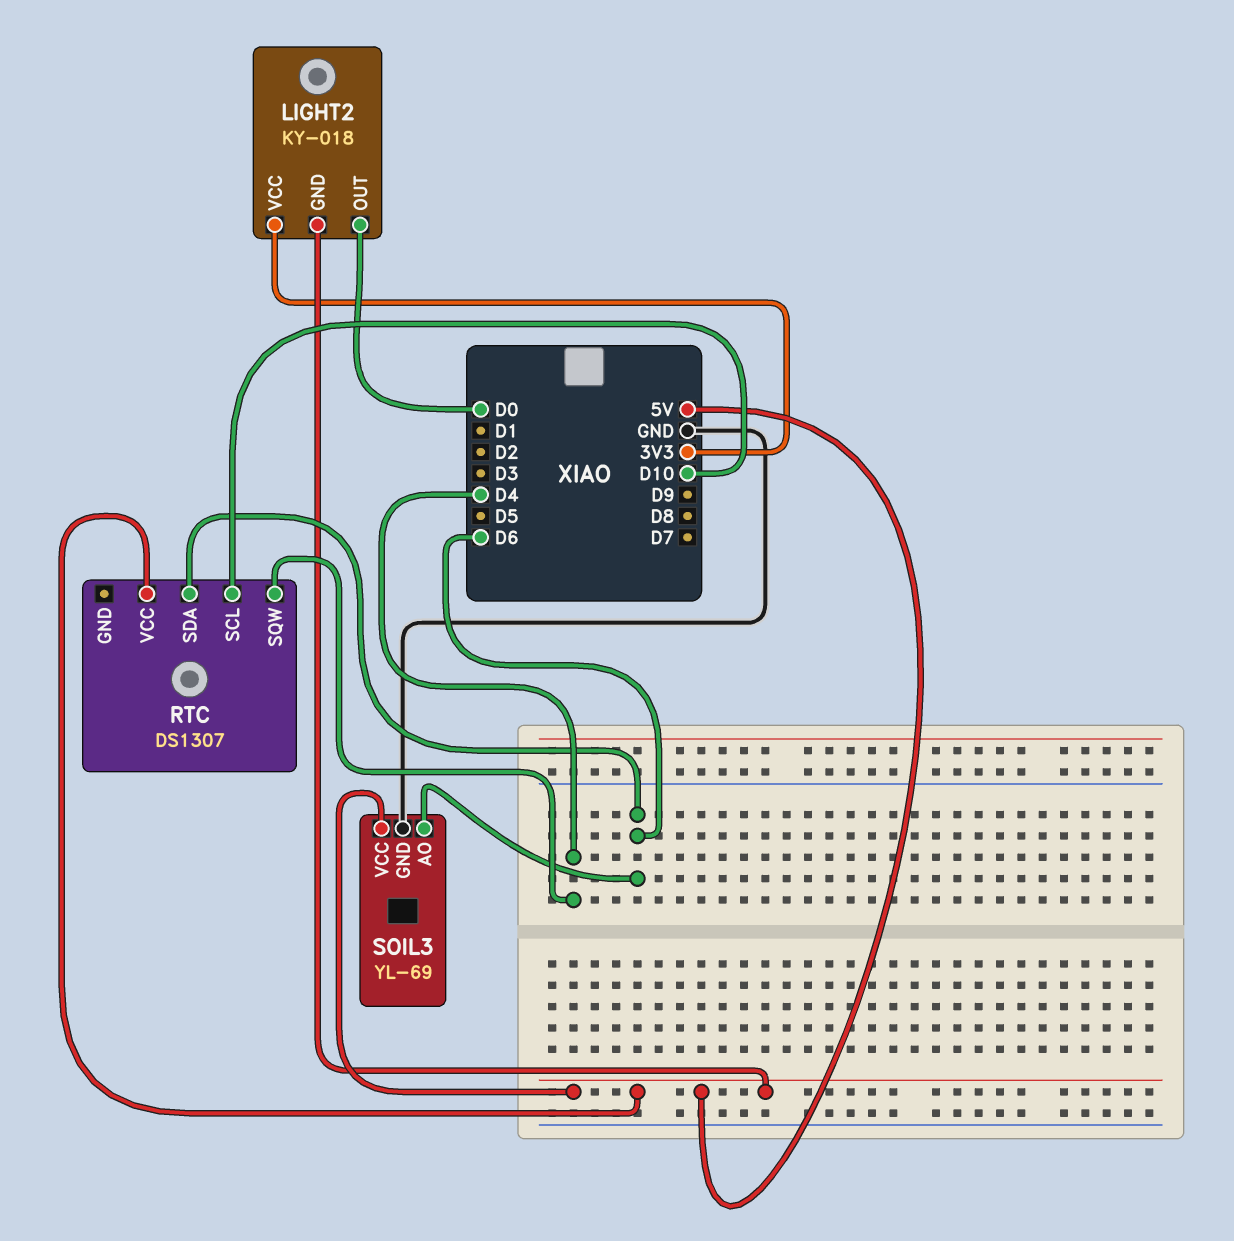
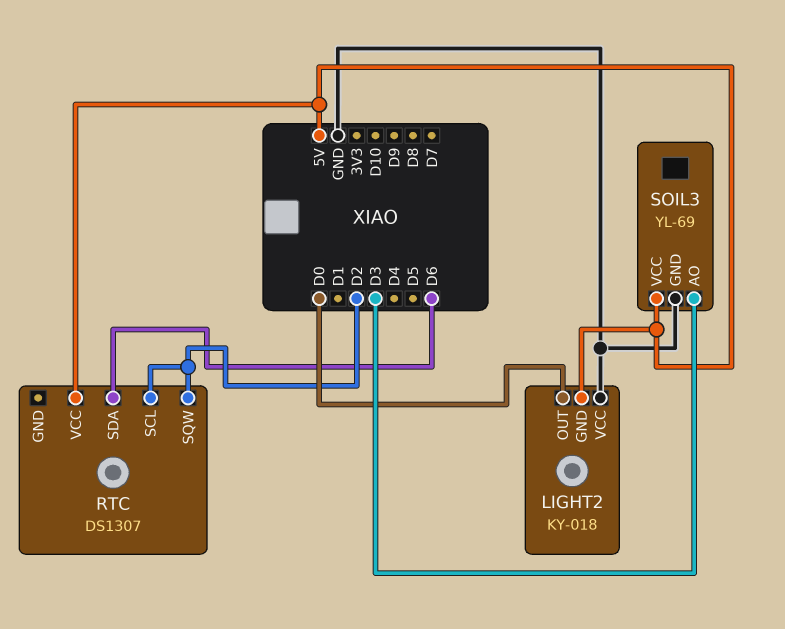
LIGHT2 pin VCC: 3V3 -> GND
RTC pin SCL: D10 -> D2
RTC pin SQW: D4 -> D2
SOIL3 pin AO: D6 -> D3

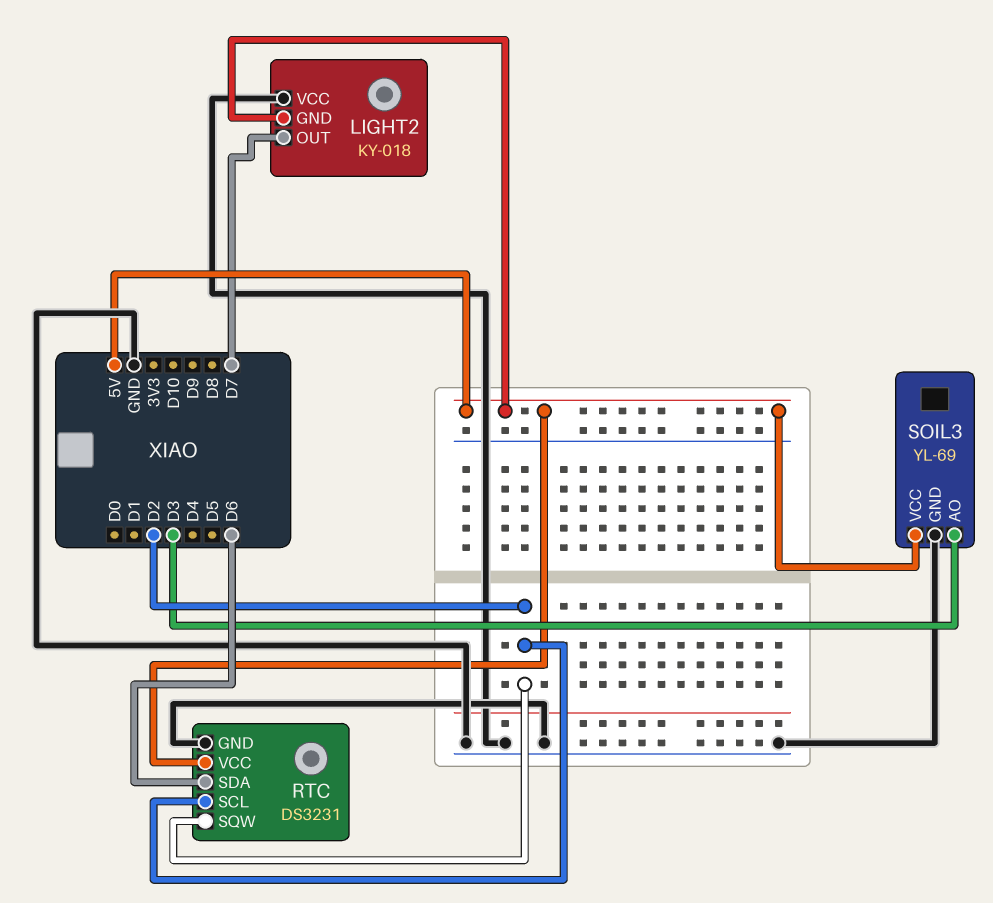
LIGHT2 pin OUT: D0 -> D7
RTC: DS1307 -> DS3231
RTC pin GND: none -> GND

